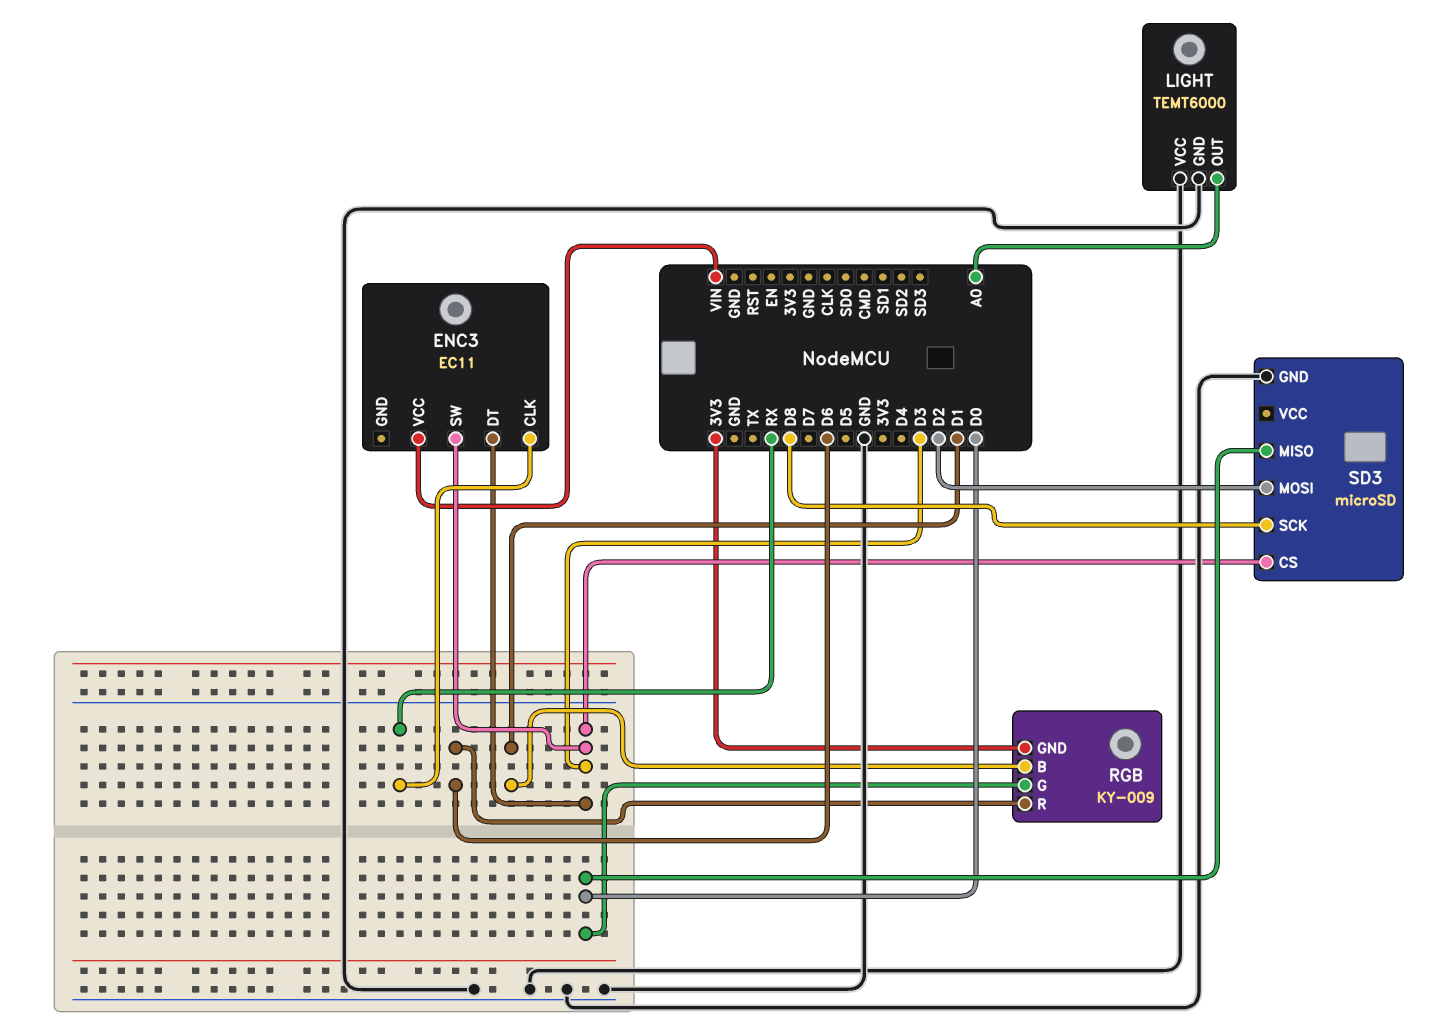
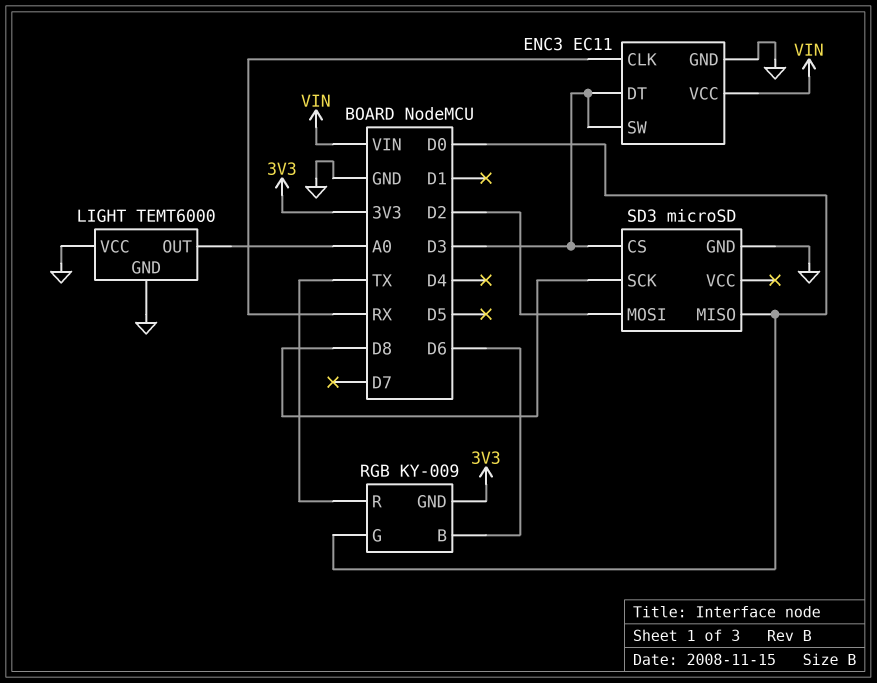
ENC3 pin GND: none -> GND
RGB pin B: D1 -> D6
RGB pin R: D6 -> TX

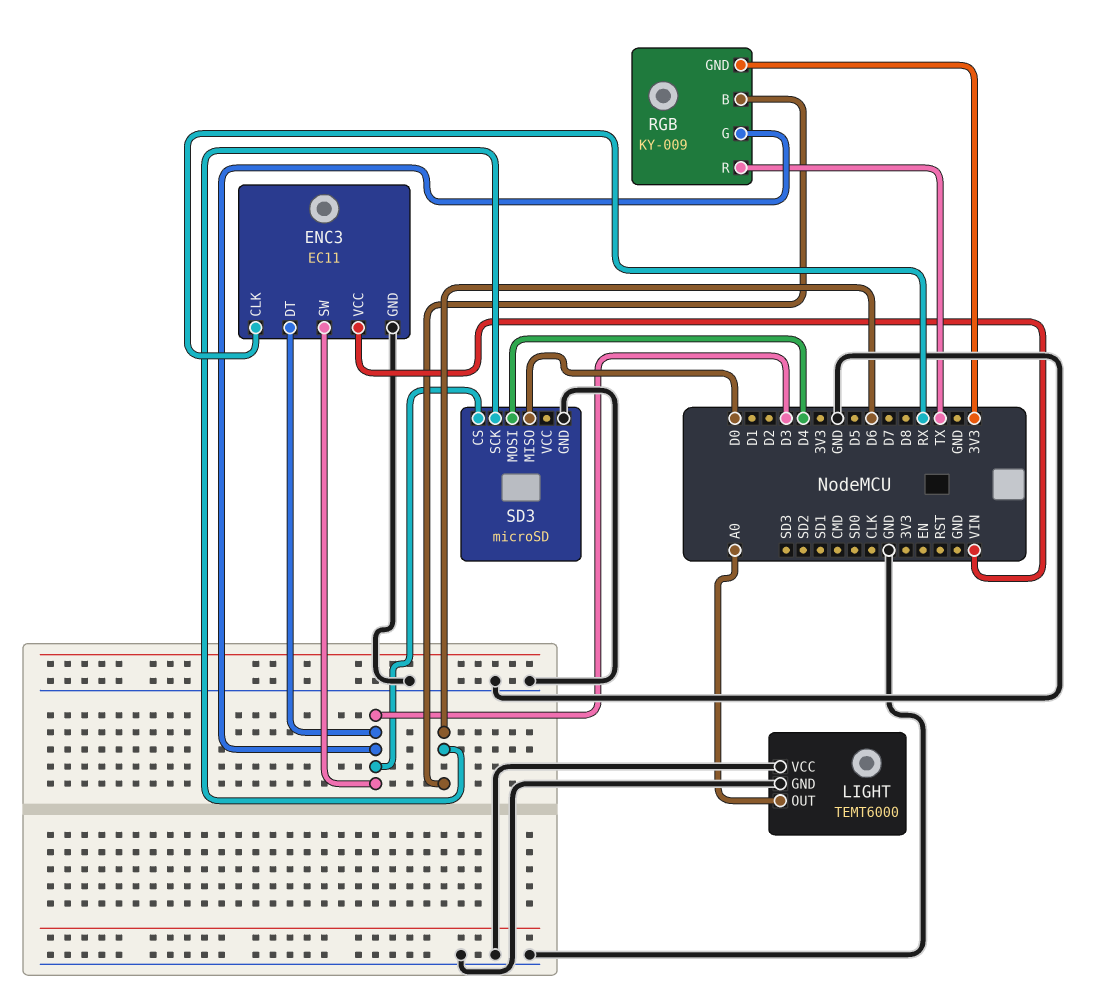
RGB pin G: D0 -> D3
SD3 pin MOSI: D2 -> D4
SD3 pin SCK: D8 -> D6

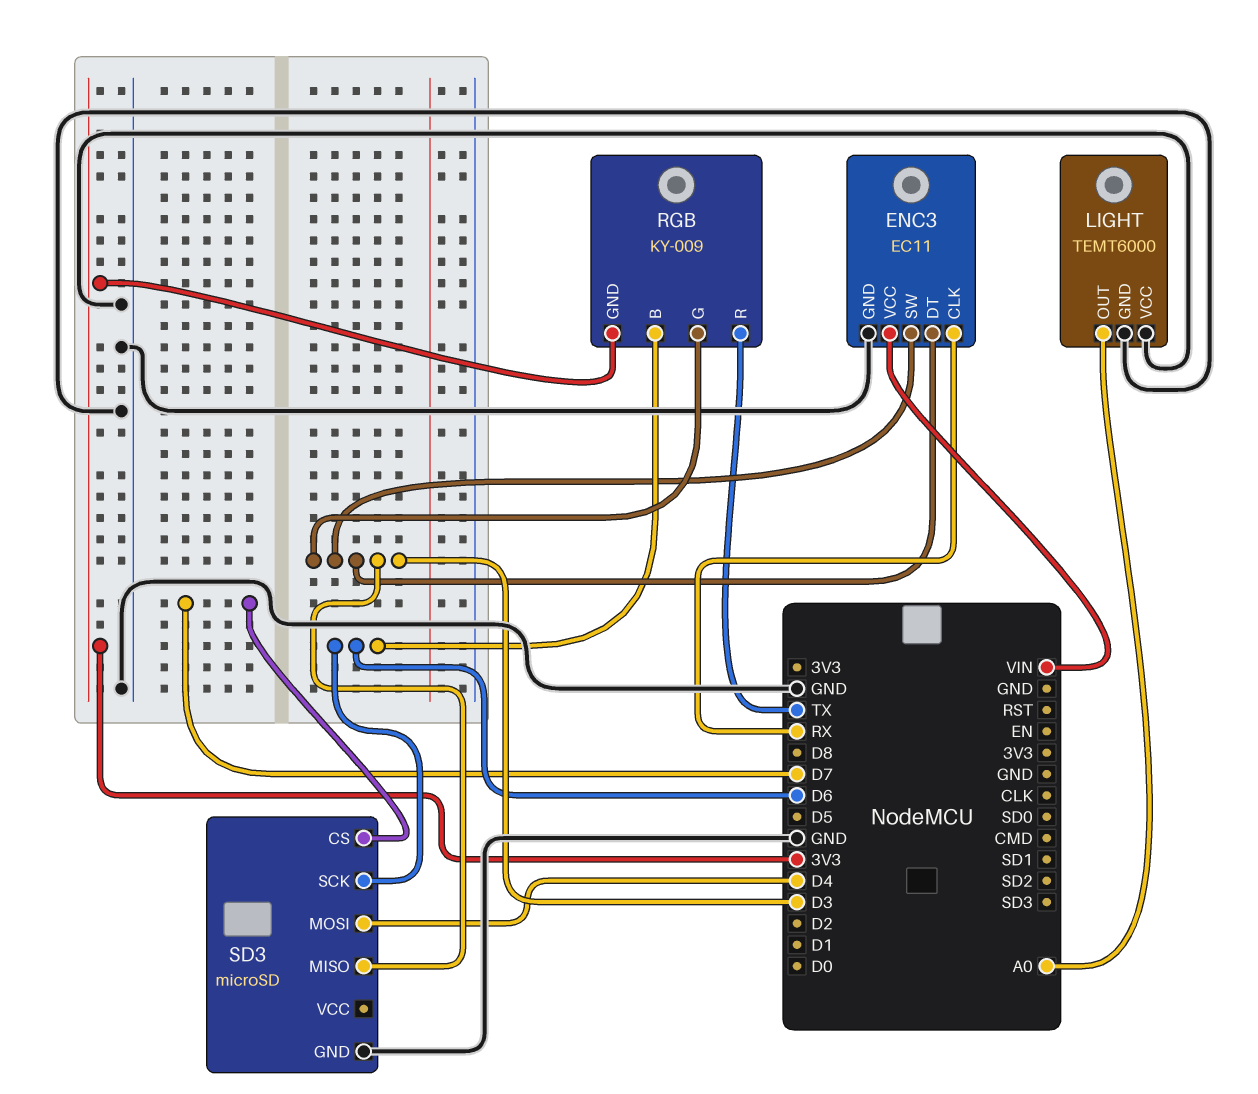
SD3 pin CS: D3 -> D7
SD3 pin MISO: D0 -> D3

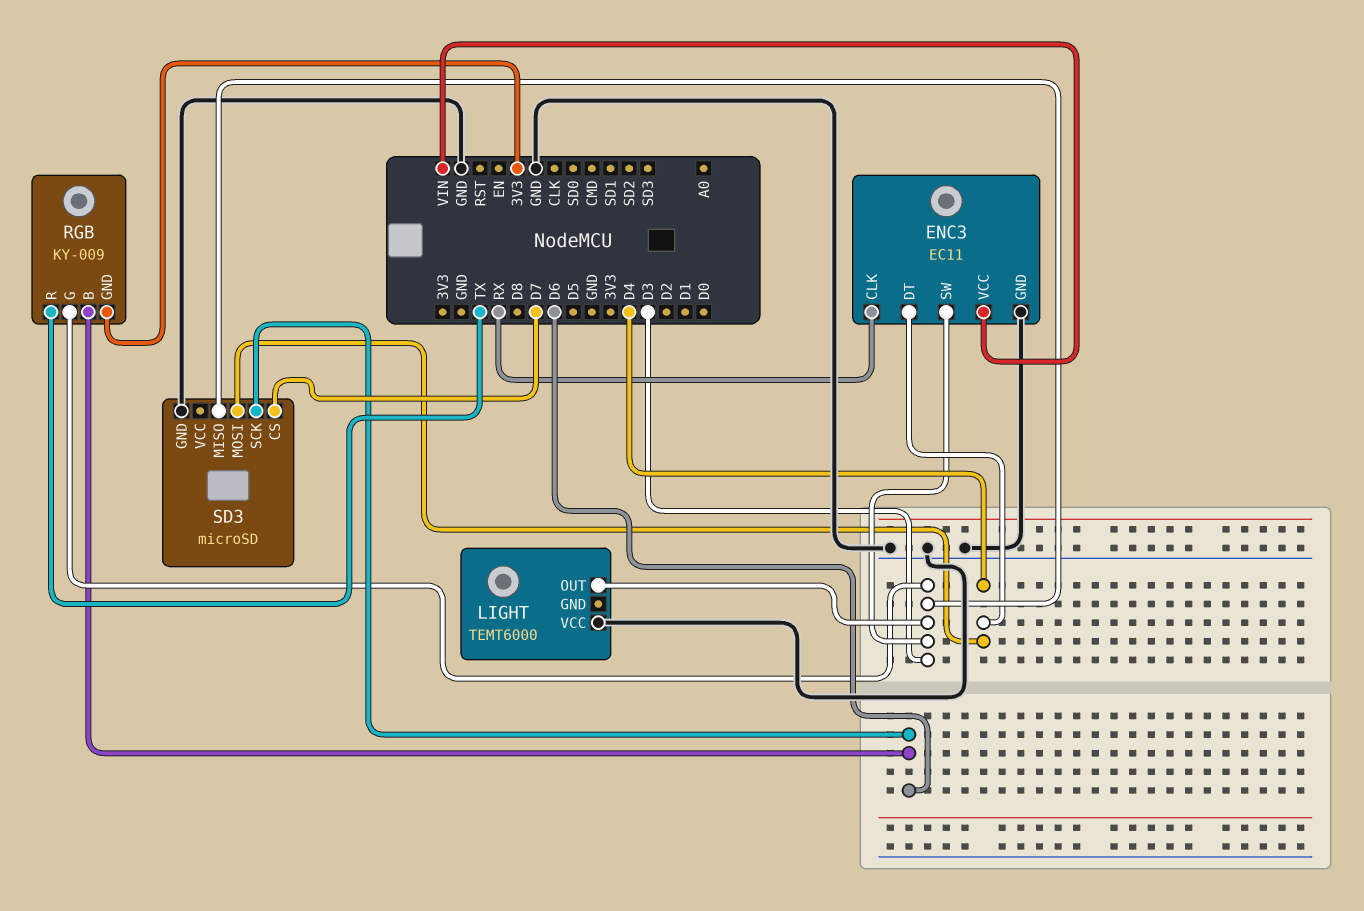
ENC3 pin DT: D3 -> D4
LIGHT pin GND: GND -> none
LIGHT pin OUT: A0 -> D3

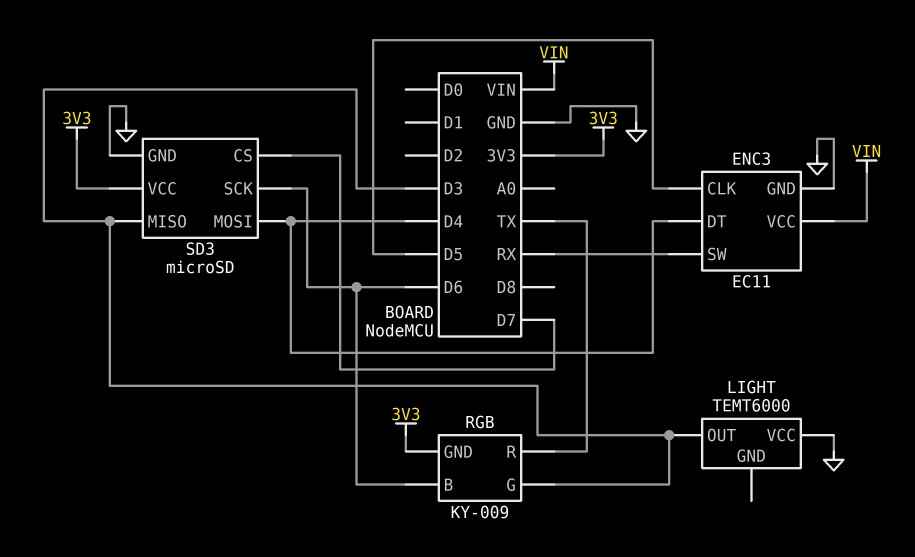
ENC3 pin CLK: RX -> D5
ENC3 pin SW: D3 -> RX
SD3 pin VCC: none -> 3V3

